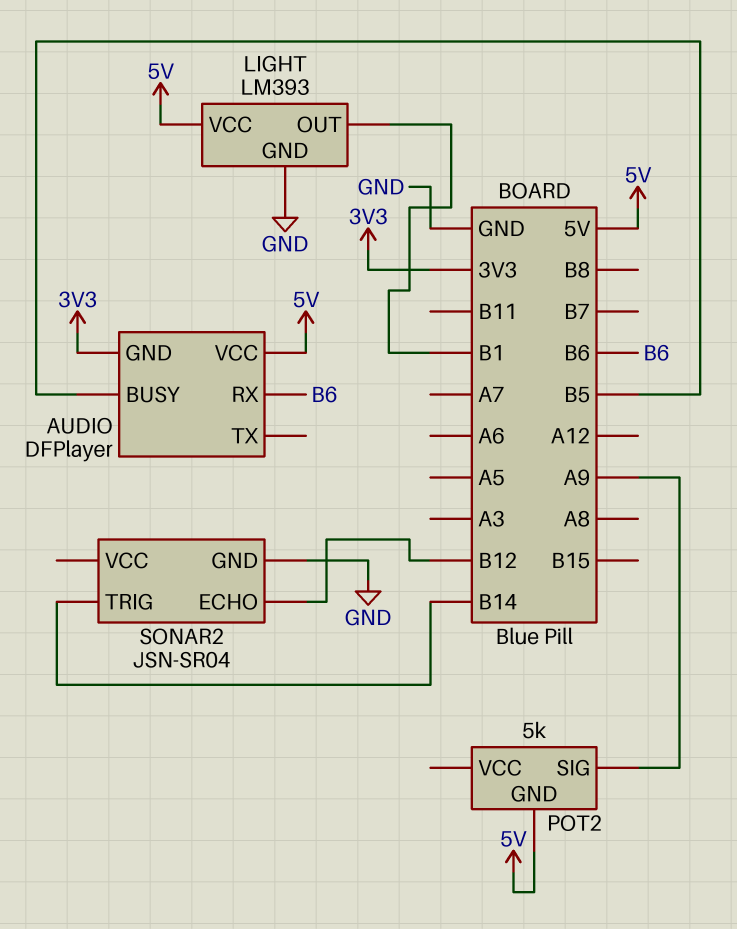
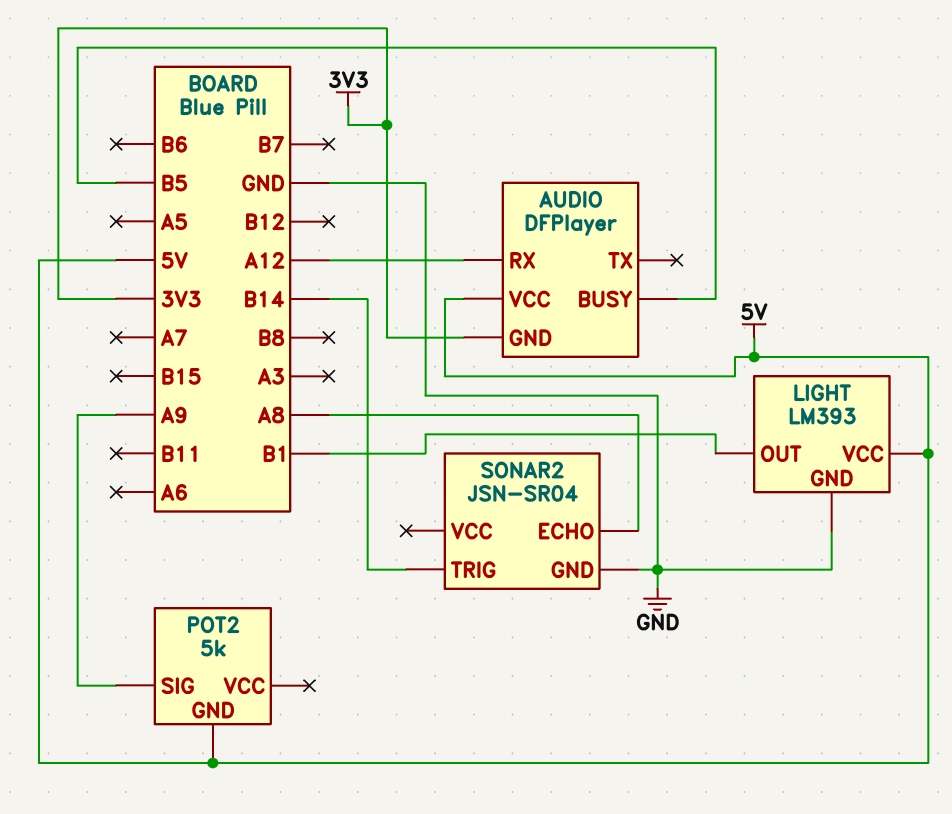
AUDIO pin RX: B6 -> A12
SONAR2 pin ECHO: B12 -> A8

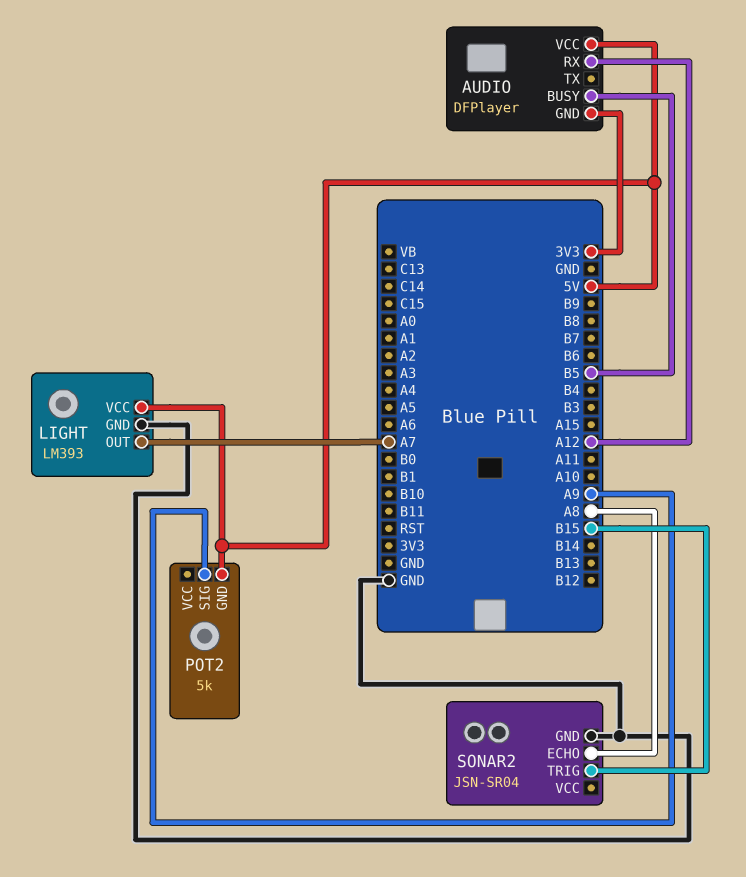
LIGHT pin OUT: B1 -> A7
SONAR2 pin TRIG: B14 -> B15

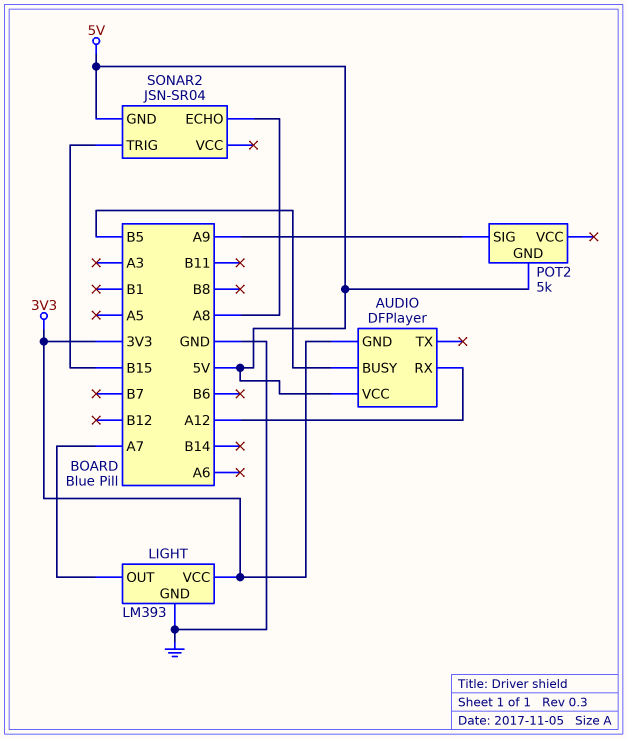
LIGHT pin VCC: 5V -> 3V3
SONAR2 pin GND: GND -> 5V

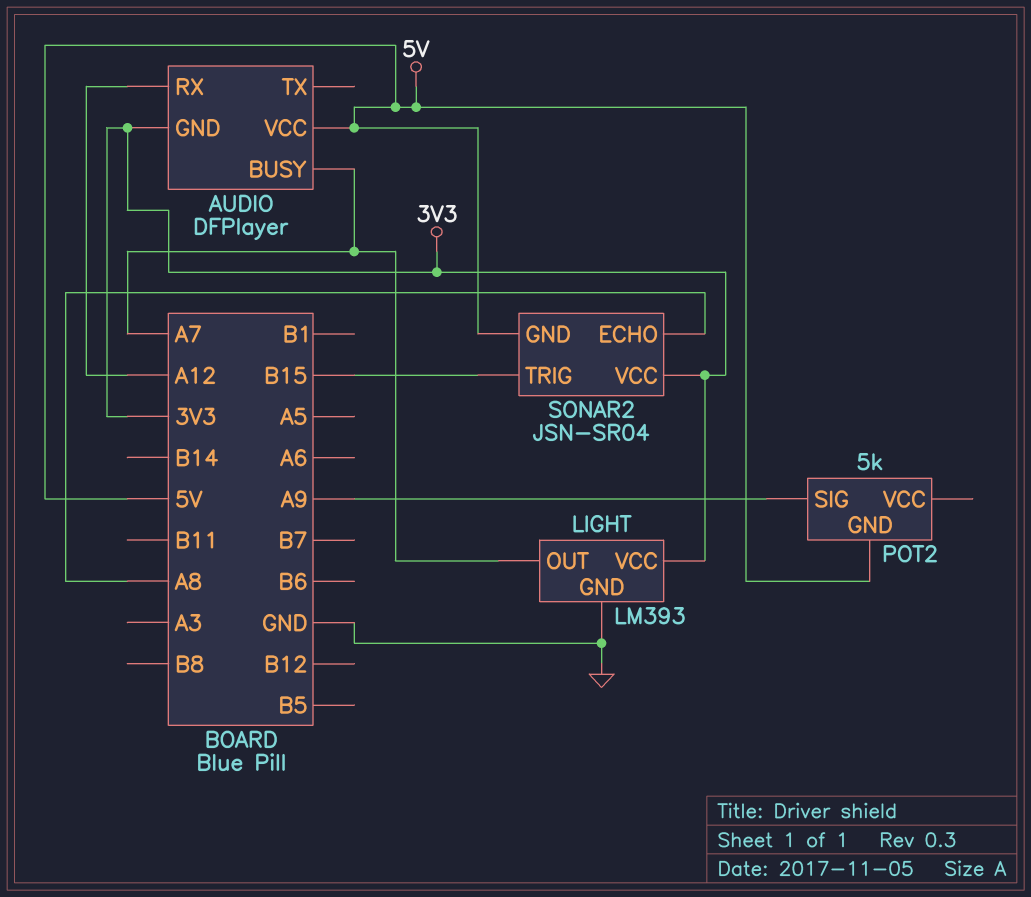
AUDIO pin BUSY: B5 -> A7
SONAR2 pin VCC: none -> 3V3

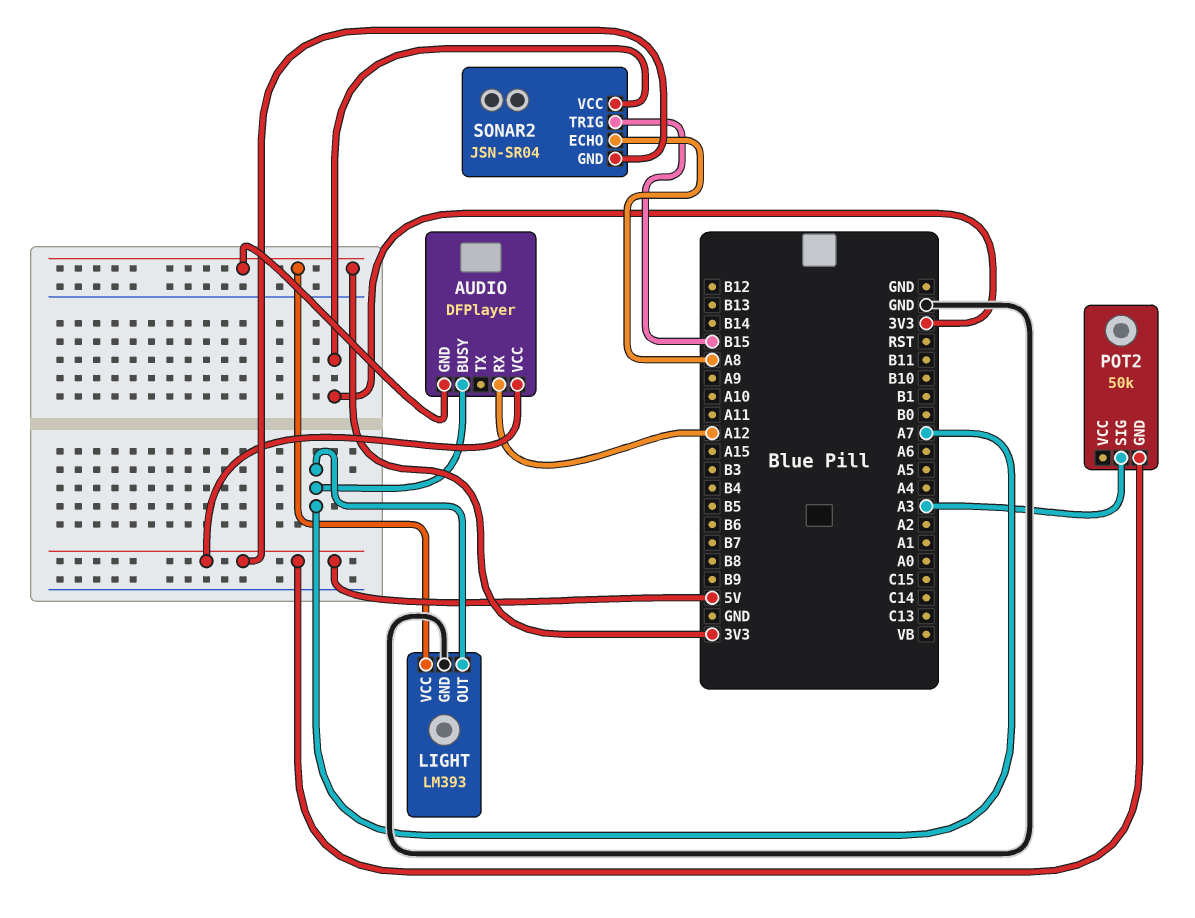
POT2: 5k -> 50k
POT2 pin SIG: A9 -> A3

